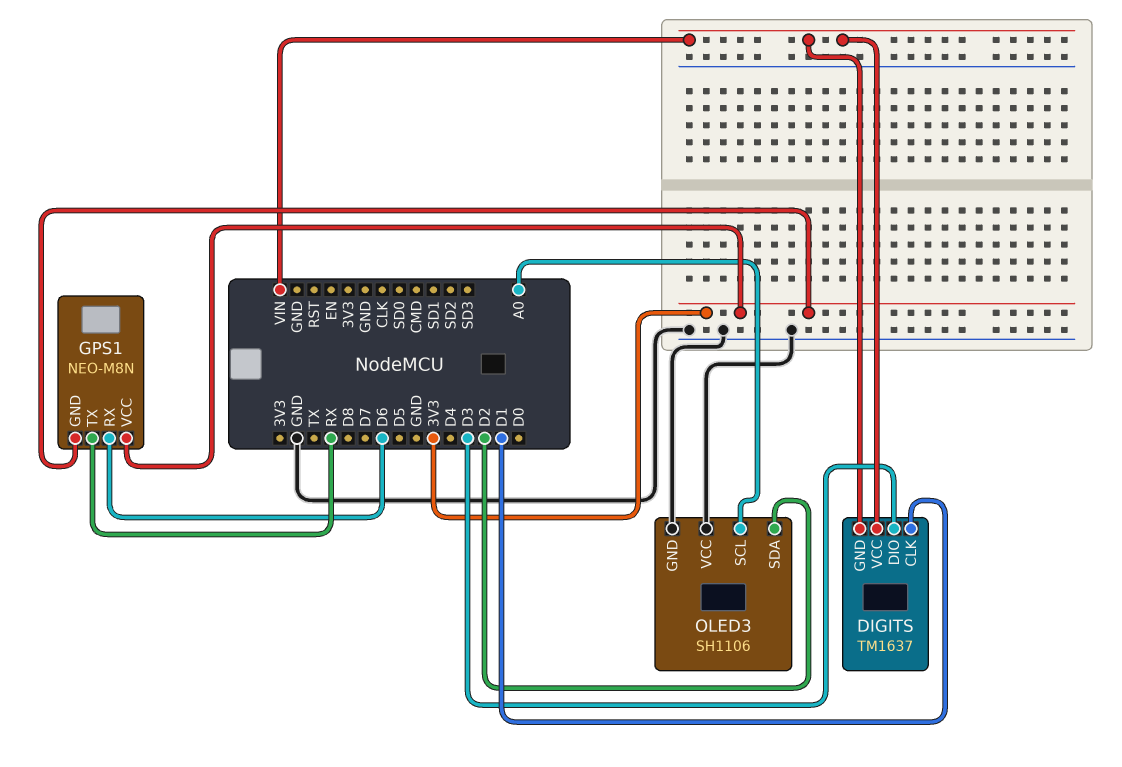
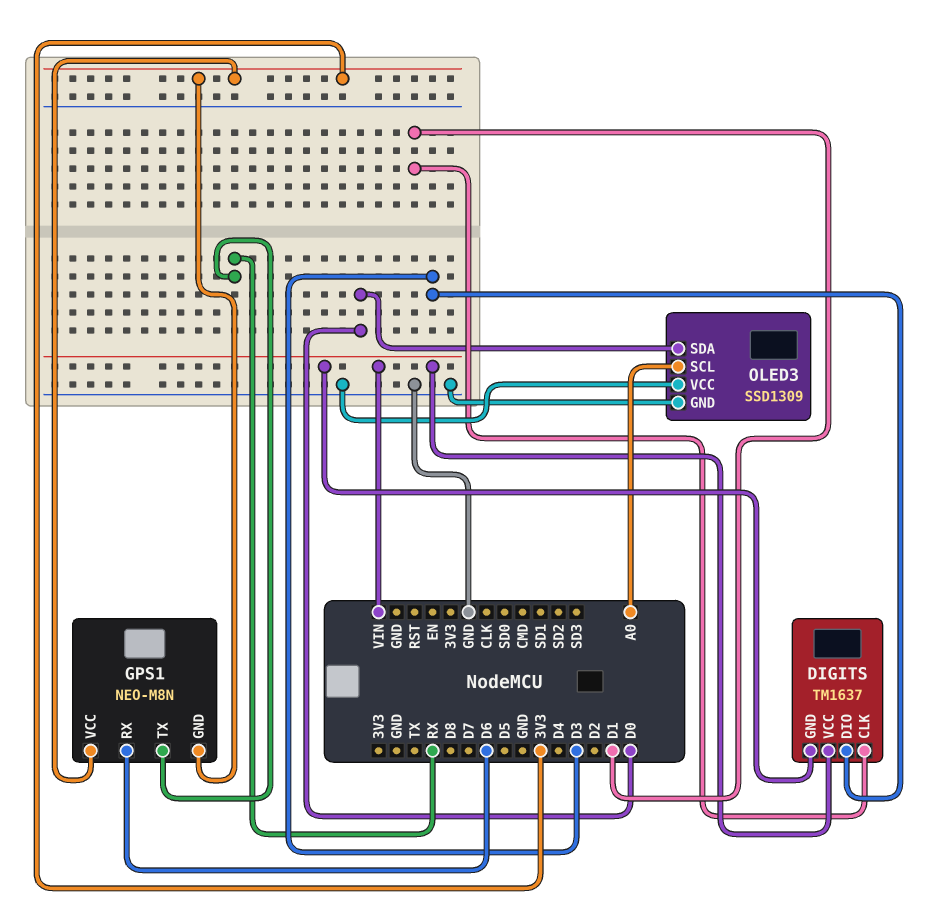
OLED3: SH1106 -> SSD1309
OLED3 pin SDA: D2 -> D0

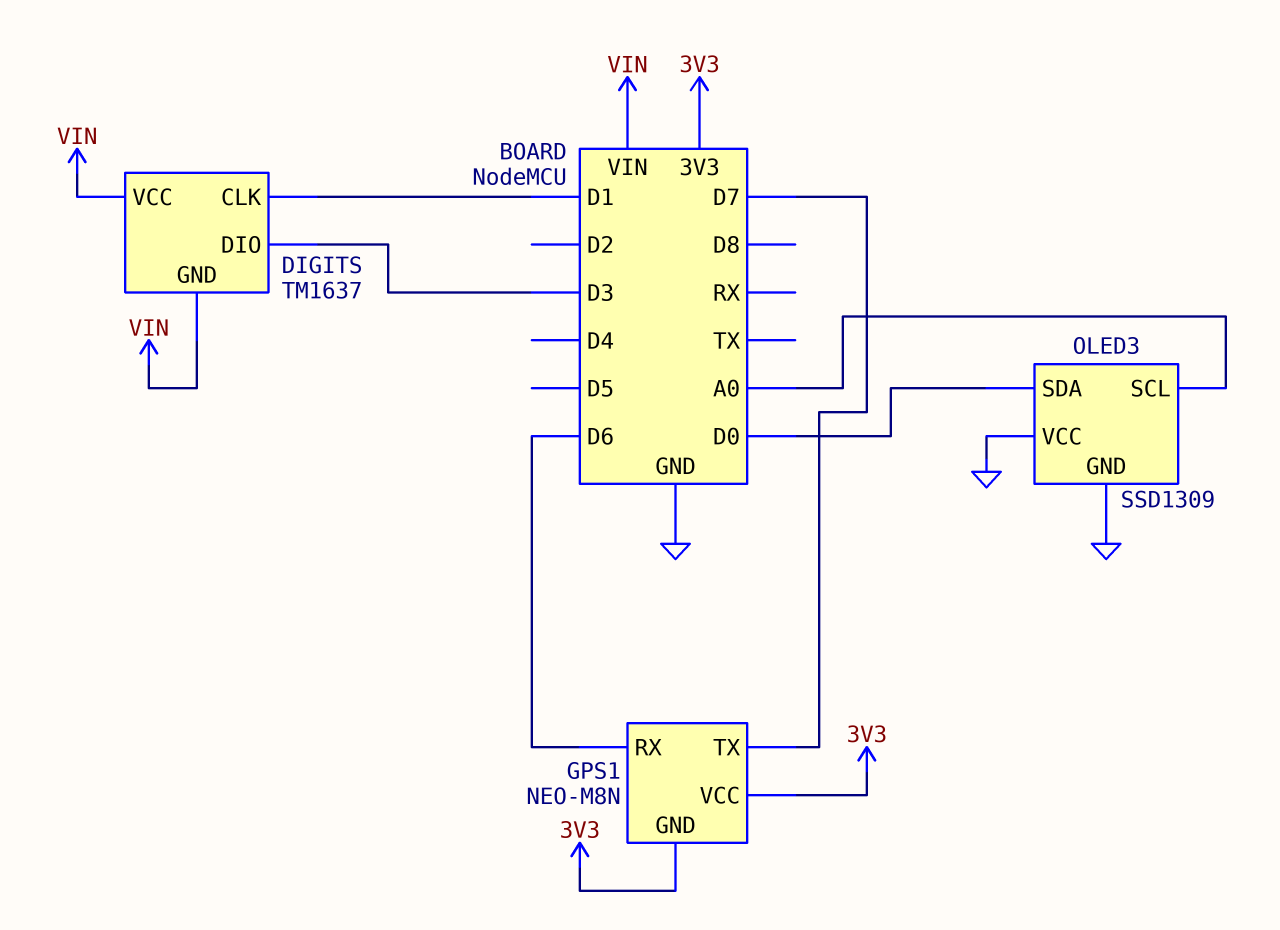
GPS1 pin TX: RX -> D7

